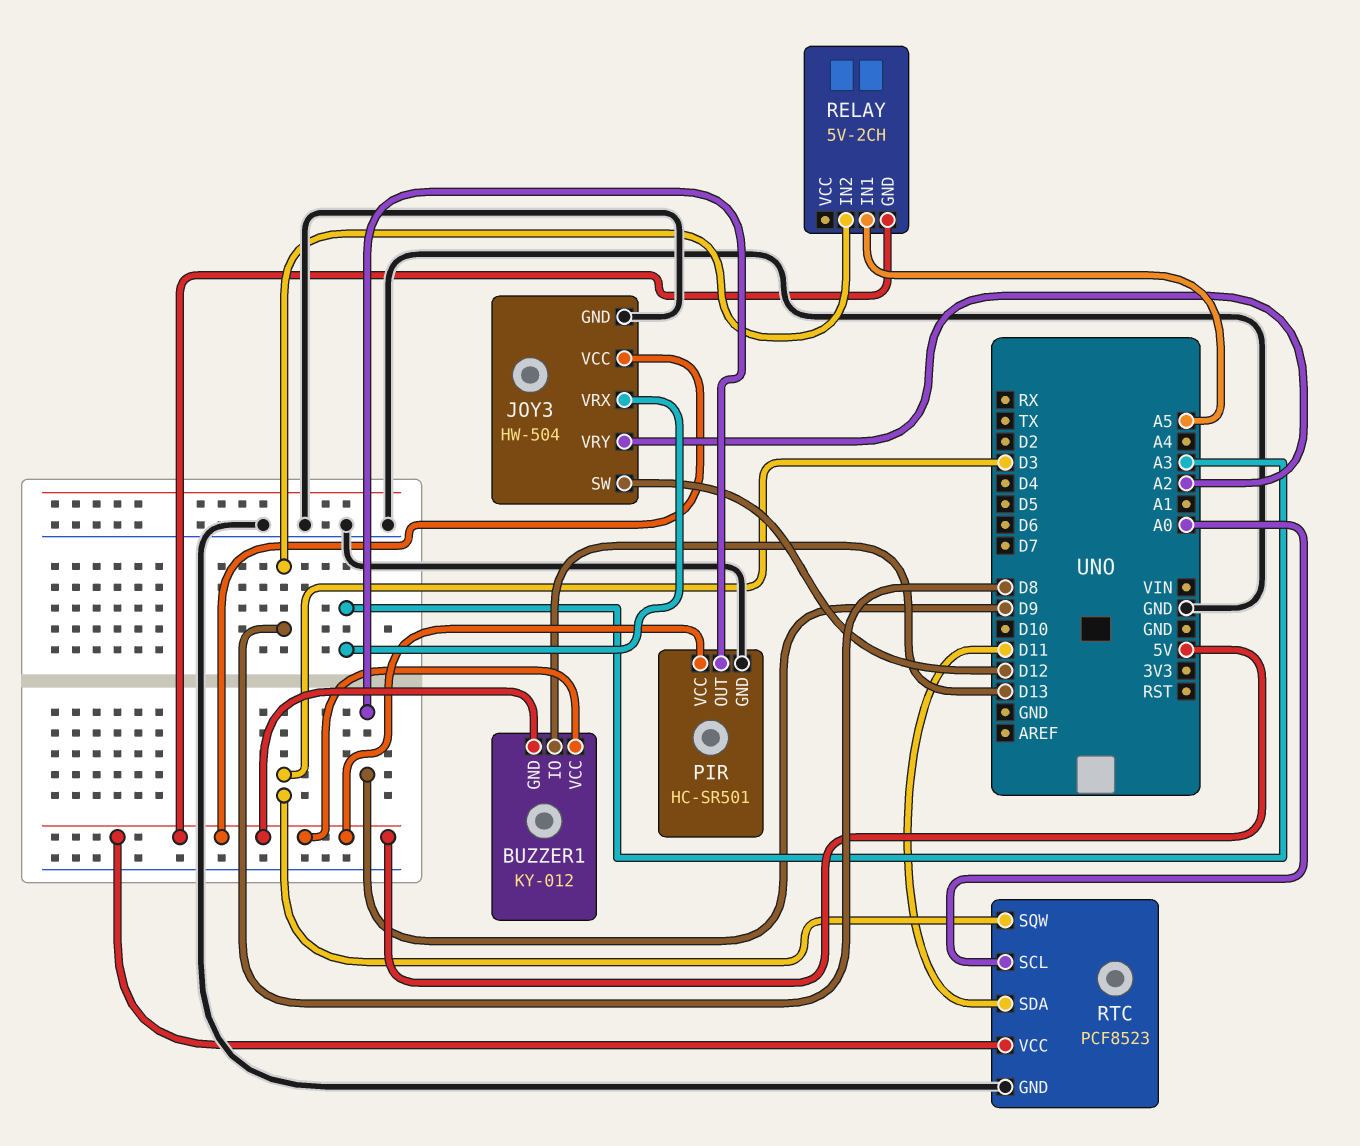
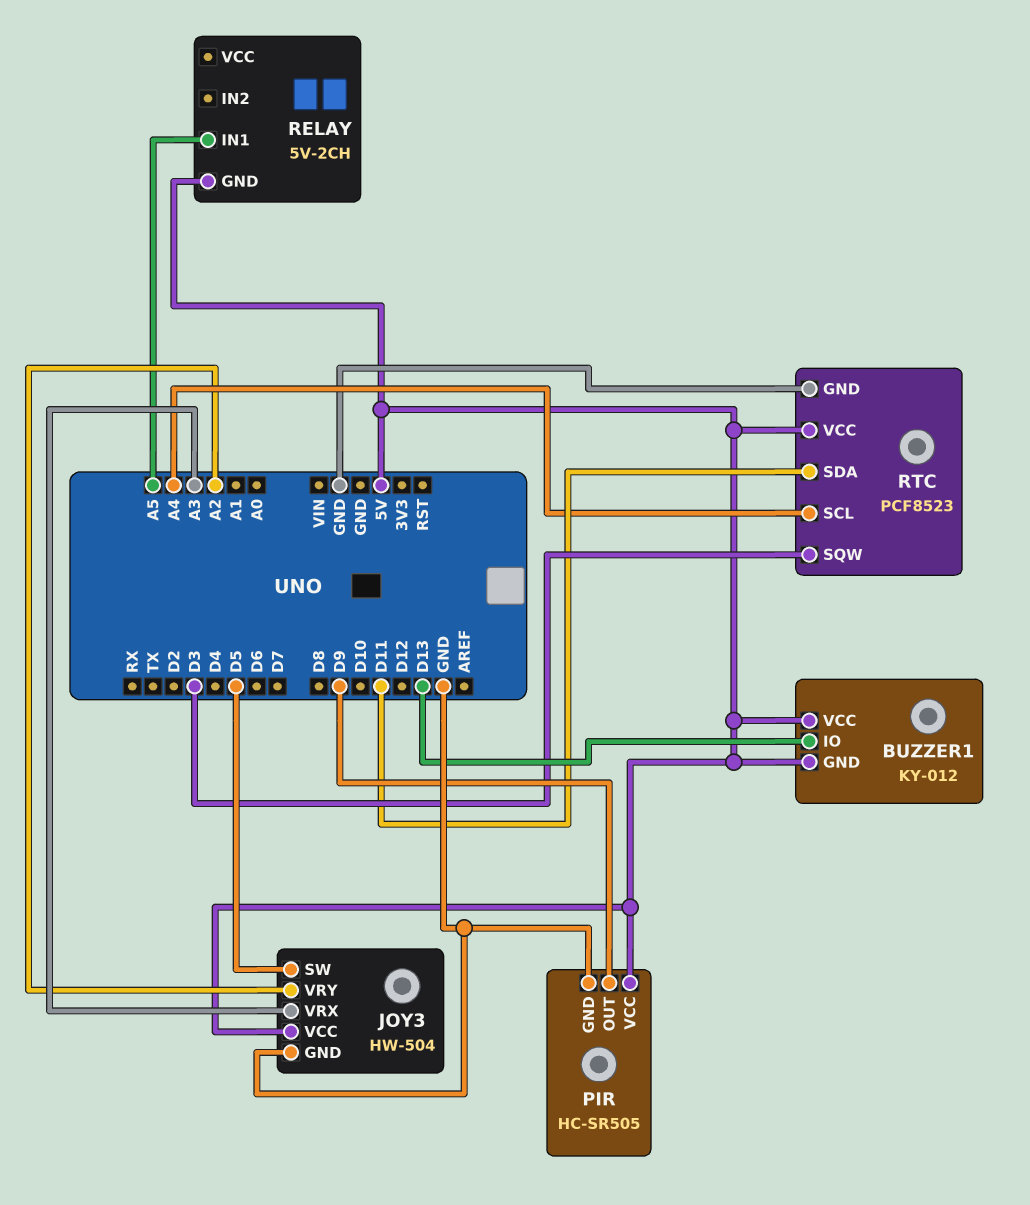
JOY3 pin SW: D12 -> D5
PIR: HC-SR501 -> HC-SR505
RELAY pin IN2: D8 -> none
RTC pin SCL: A0 -> A4

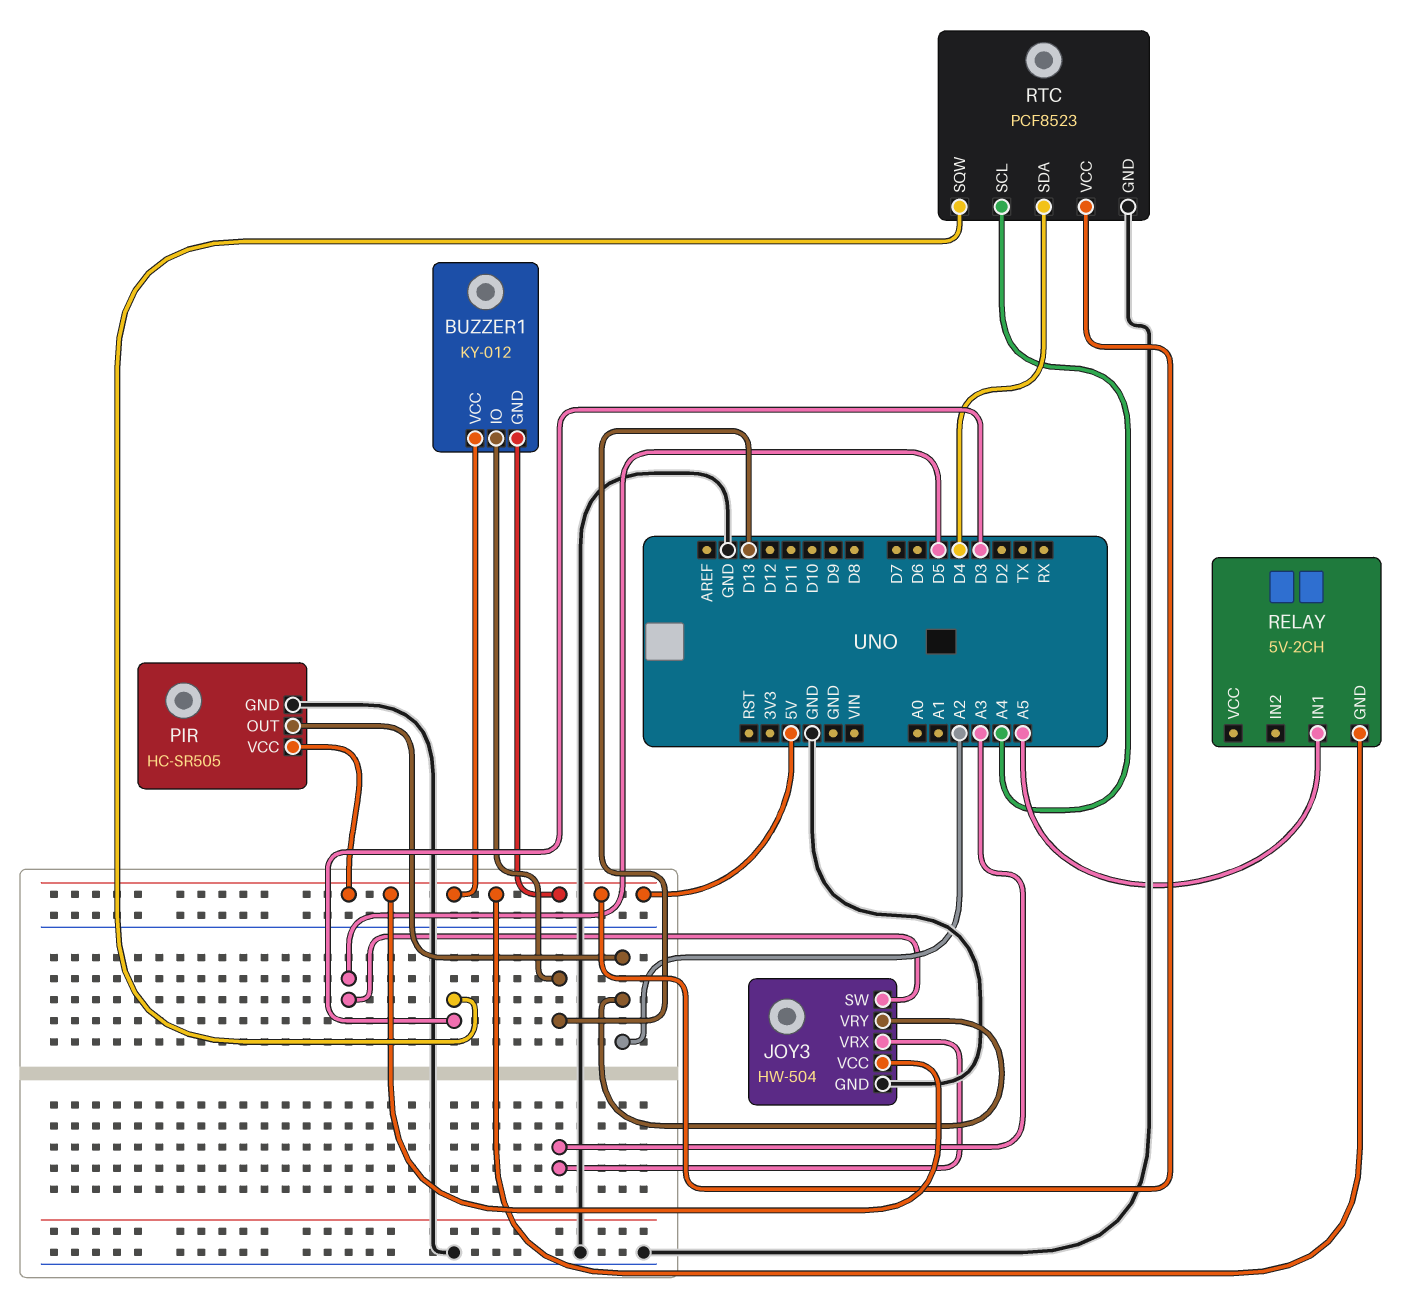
PIR pin OUT: D9 -> A2
RTC pin SDA: D11 -> D4

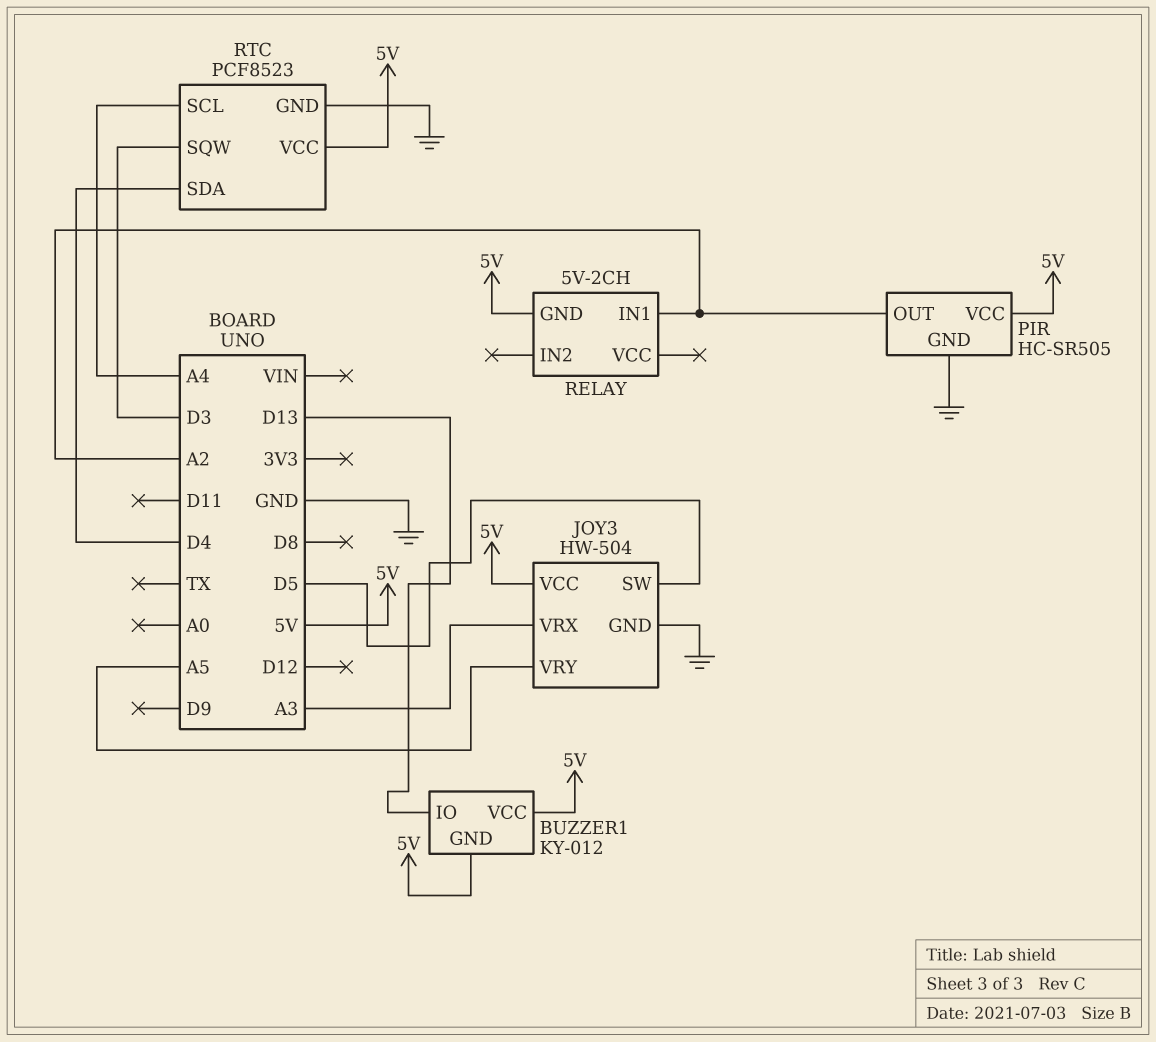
JOY3 pin VRY: A2 -> A5
RELAY pin IN1: A5 -> A2

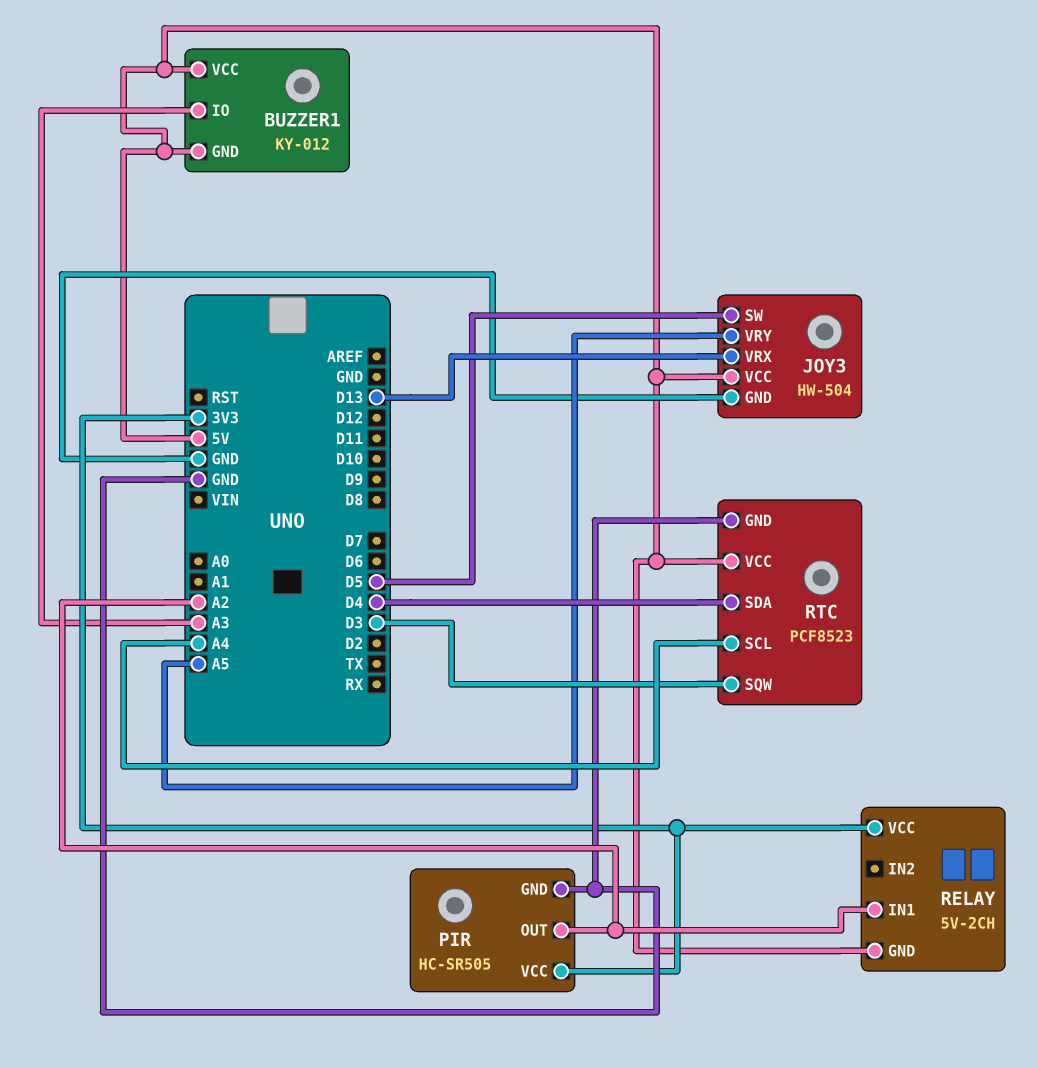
BUZZER1 pin IO: D13 -> A3
JOY3 pin VRX: A3 -> D13
PIR pin VCC: 5V -> 3V3
RELAY pin VCC: none -> 3V3

